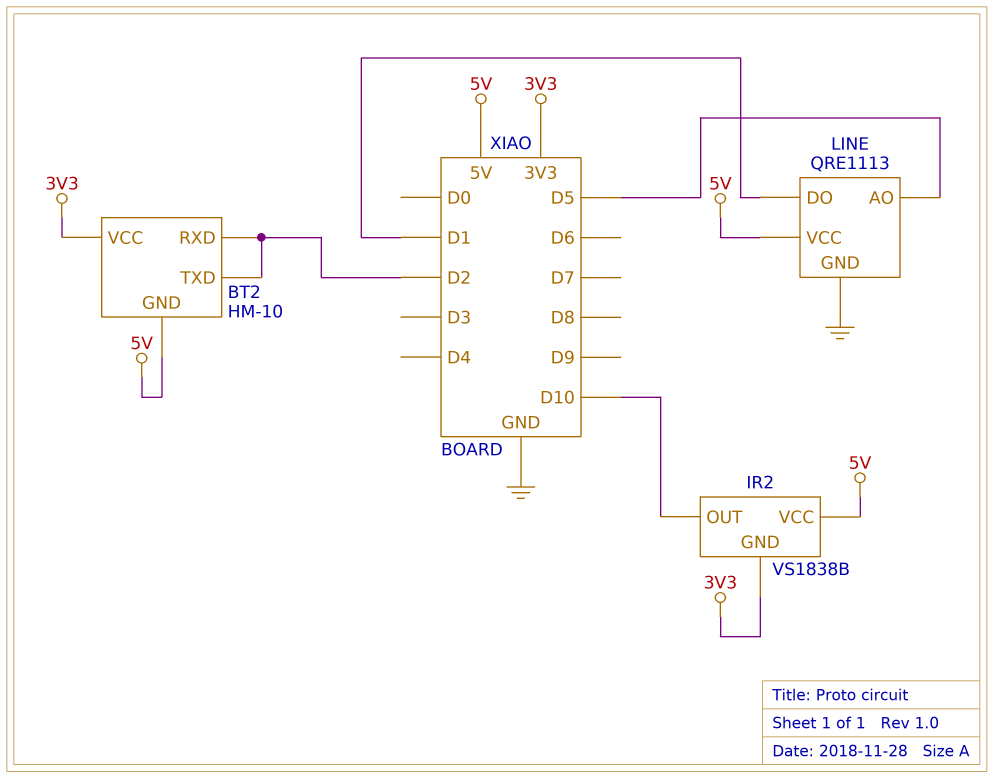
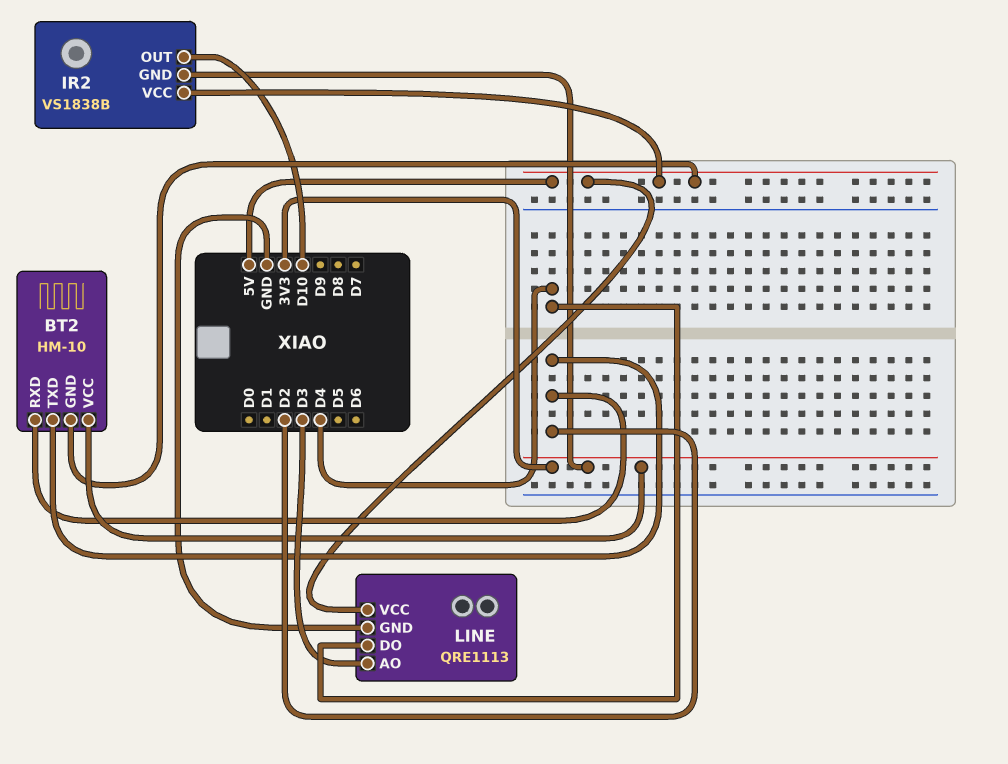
LINE pin AO: D5 -> D3
LINE pin DO: D1 -> D4

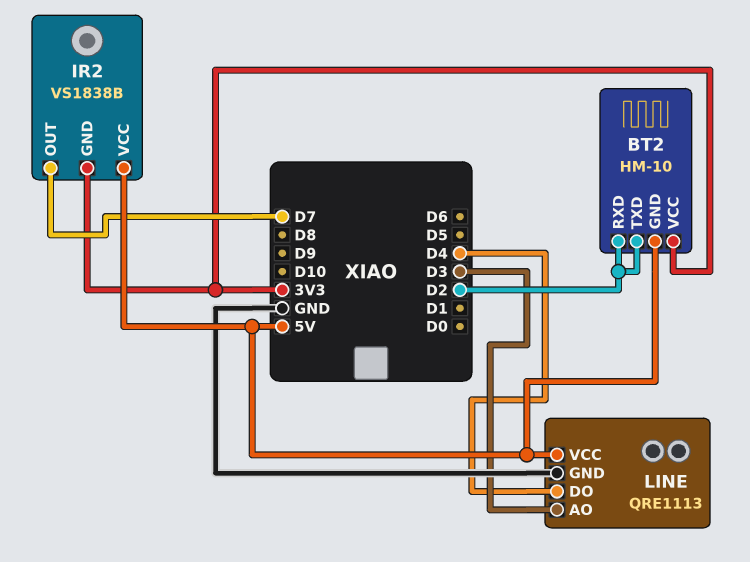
IR2 pin OUT: D10 -> D7

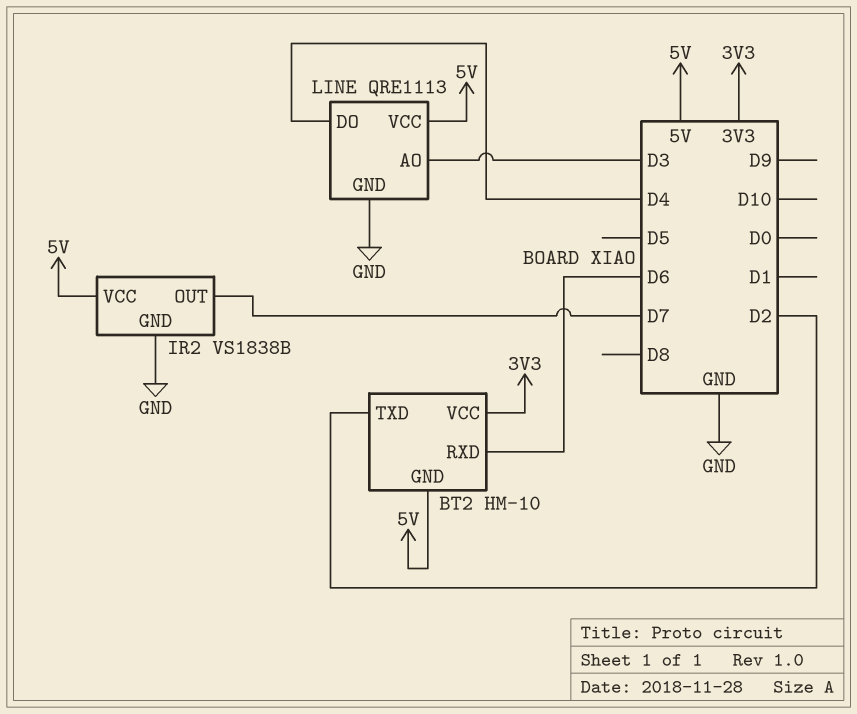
BT2 pin RXD: D2 -> D6
IR2 pin GND: 3V3 -> GND

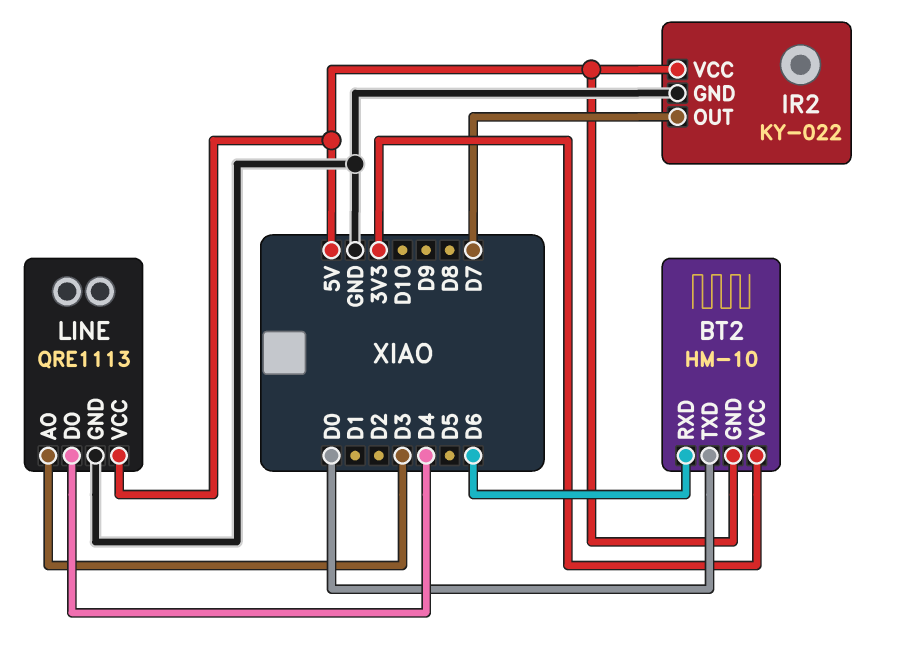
BT2 pin TXD: D2 -> D0
IR2: VS1838B -> KY-022

